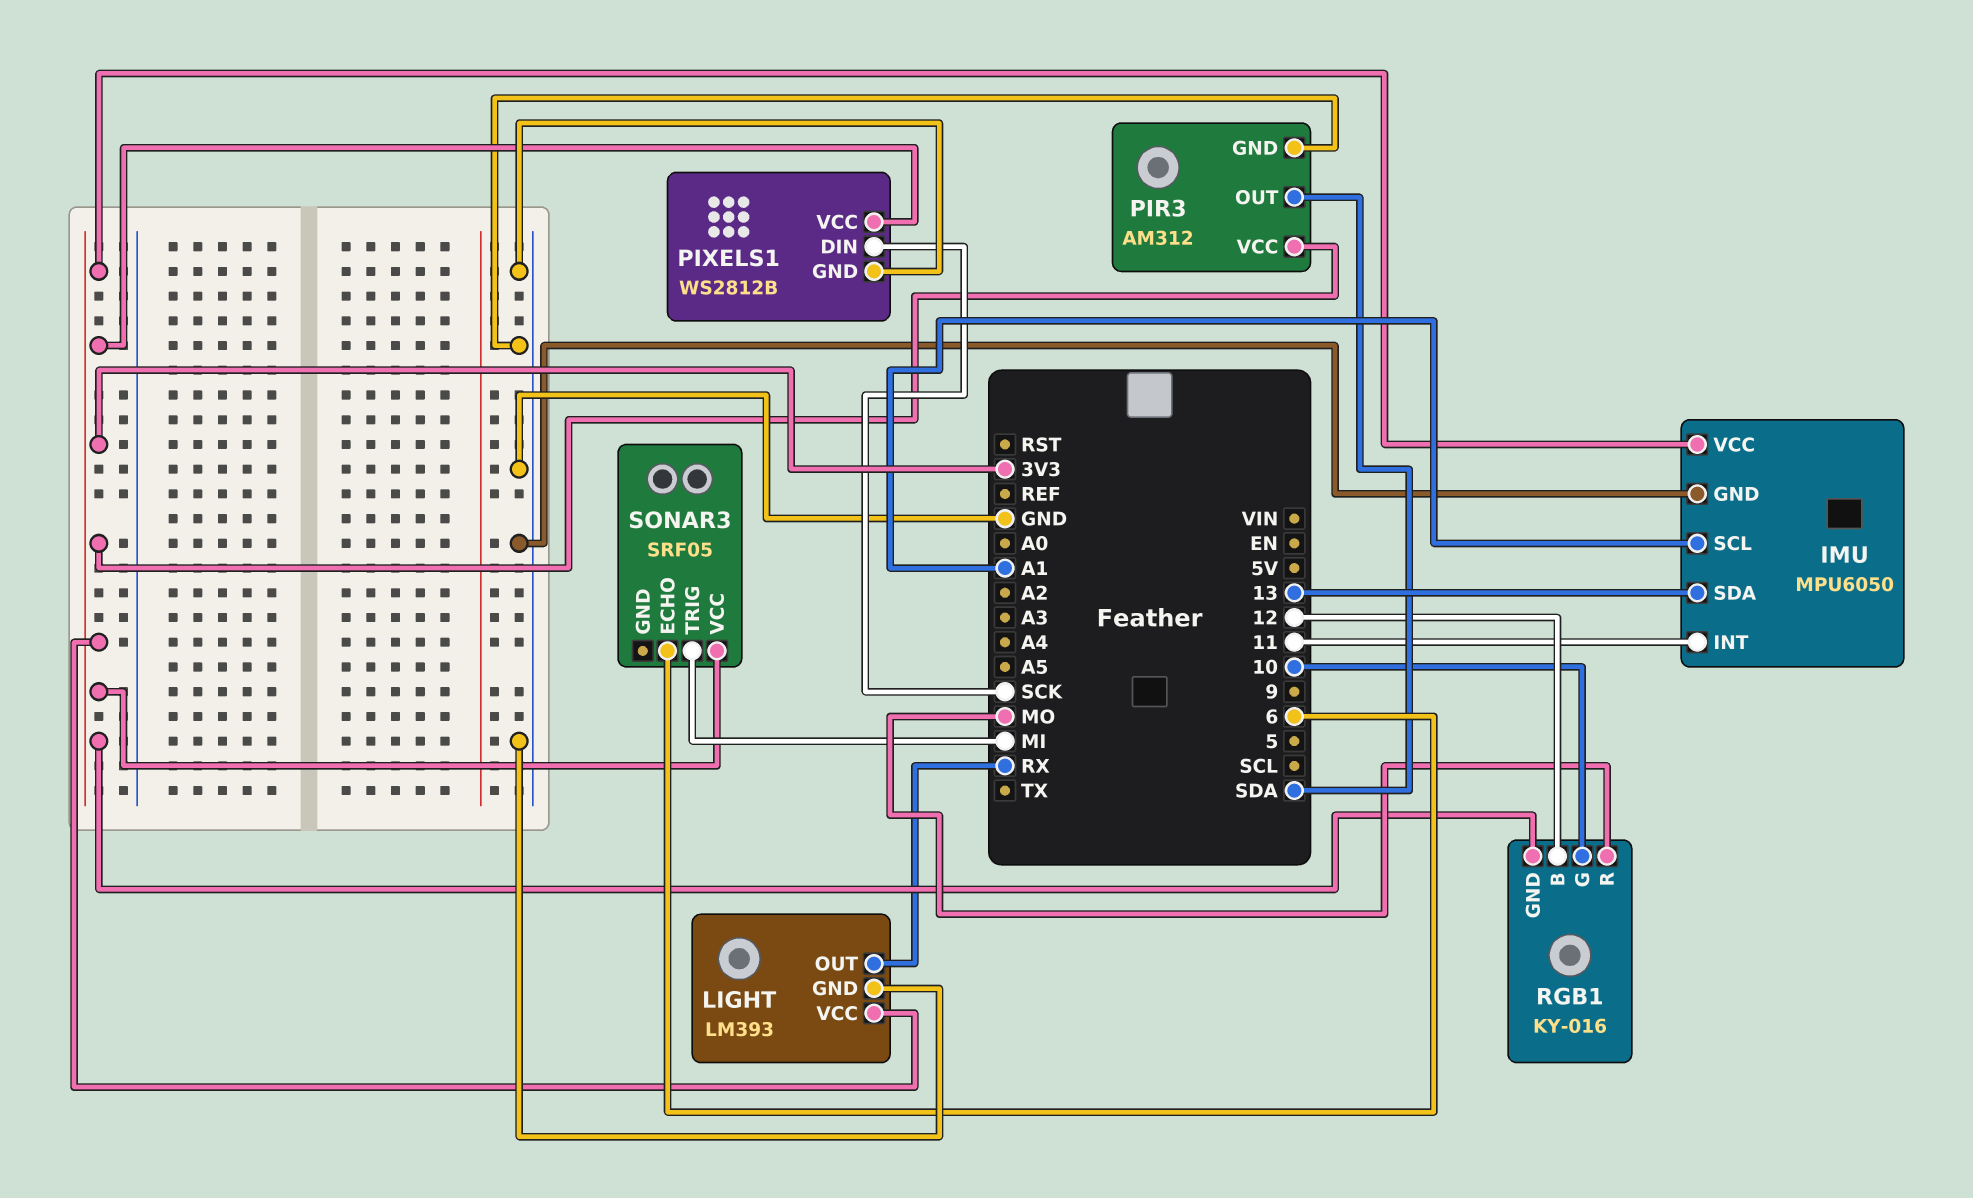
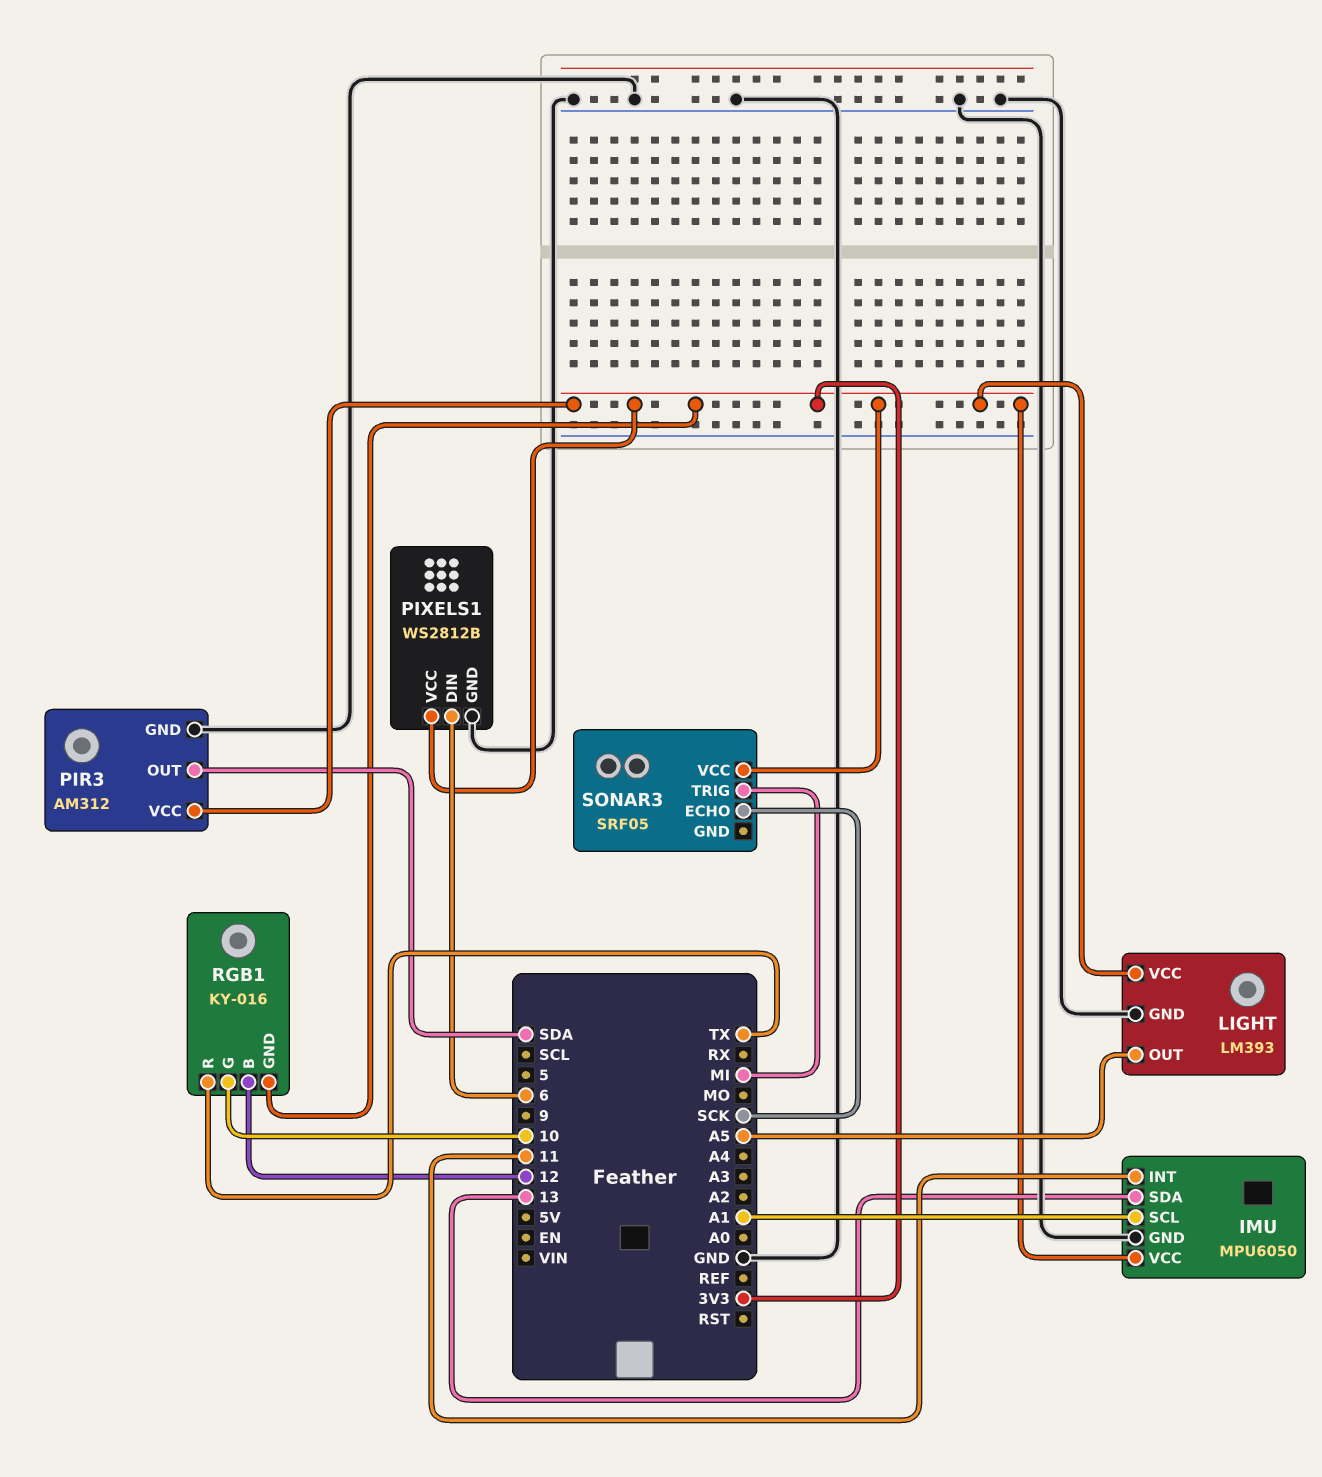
LIGHT pin OUT: RX -> A5
PIXELS1 pin DIN: SCK -> 6
RGB1 pin R: MO -> TX
SONAR3 pin ECHO: 6 -> SCK

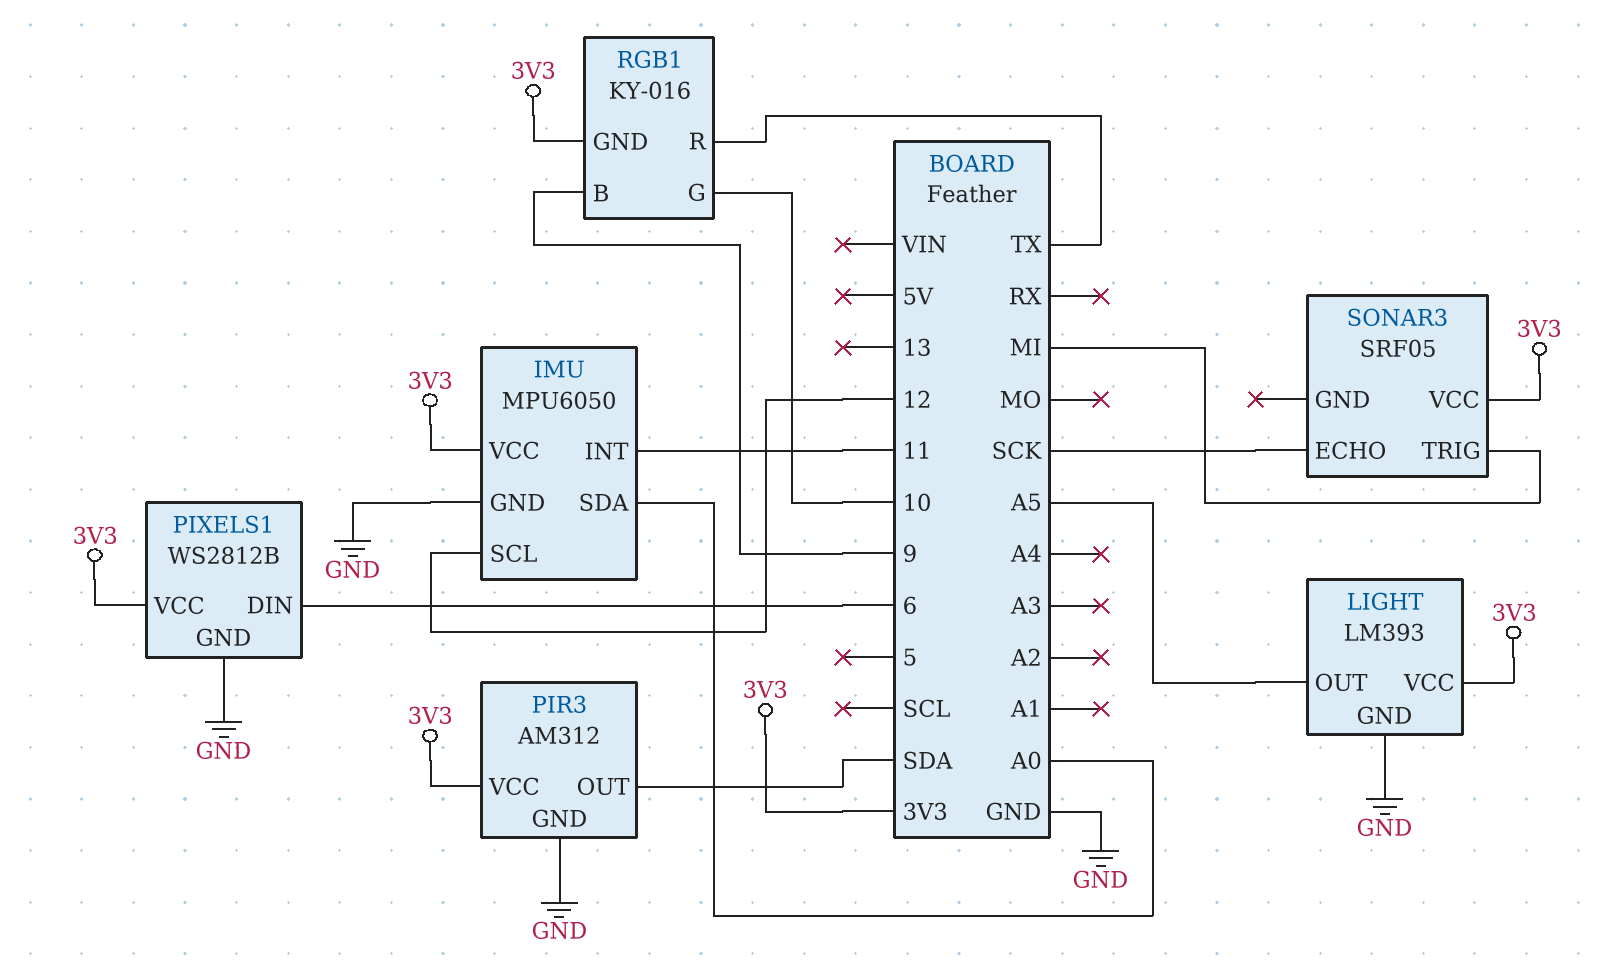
IMU pin SCL: A1 -> 12
IMU pin SDA: 13 -> A0
RGB1 pin B: 12 -> 9

